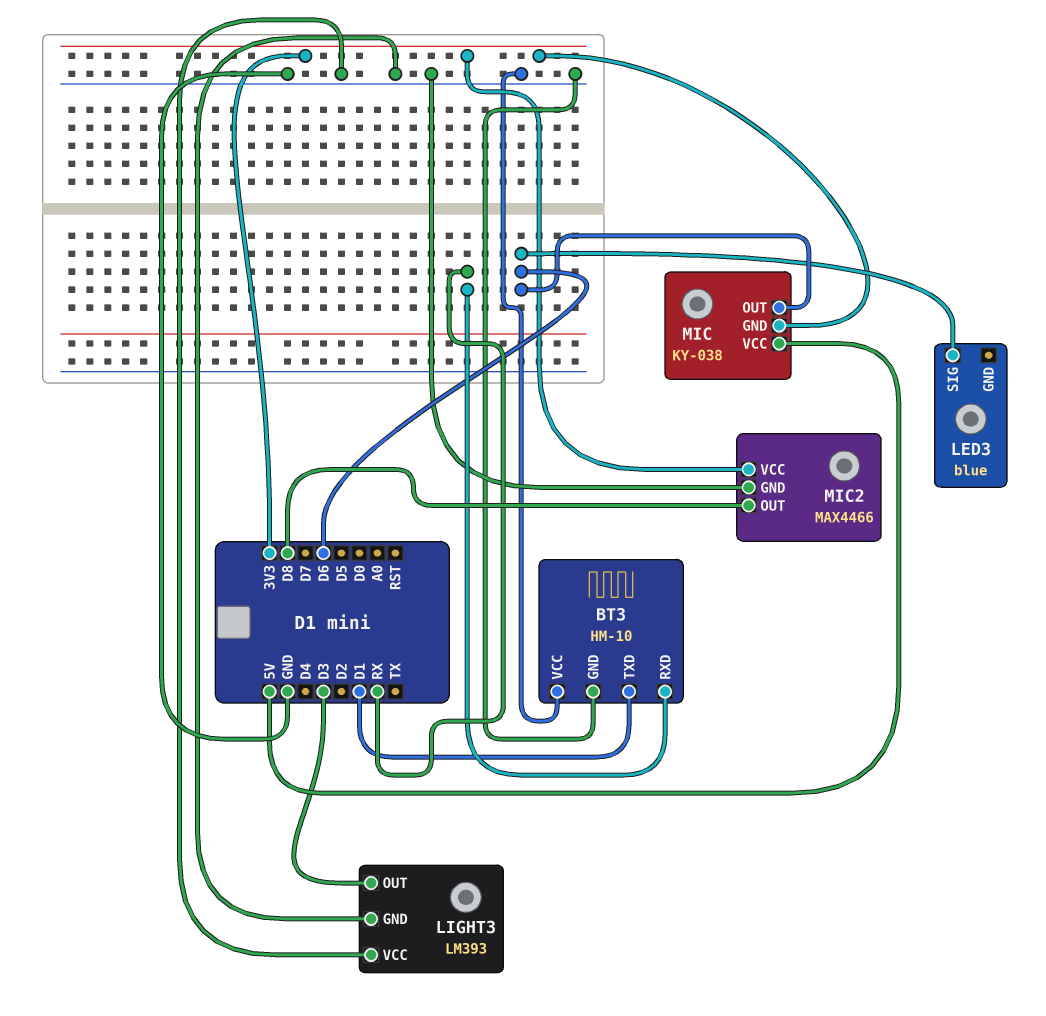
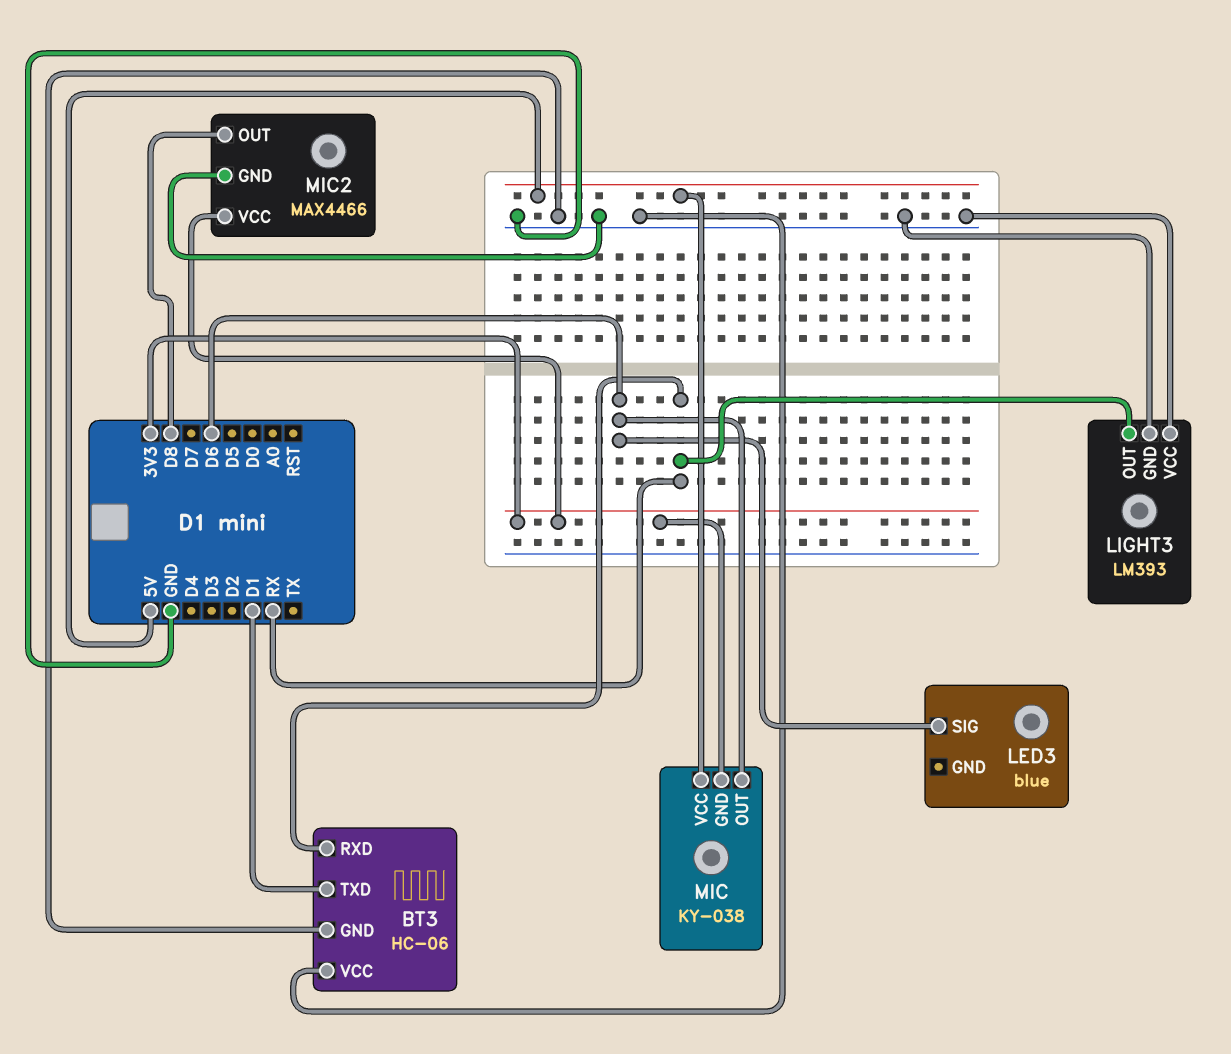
BT3: HM-10 -> HC-06
LIGHT3 pin OUT: D3 -> RX

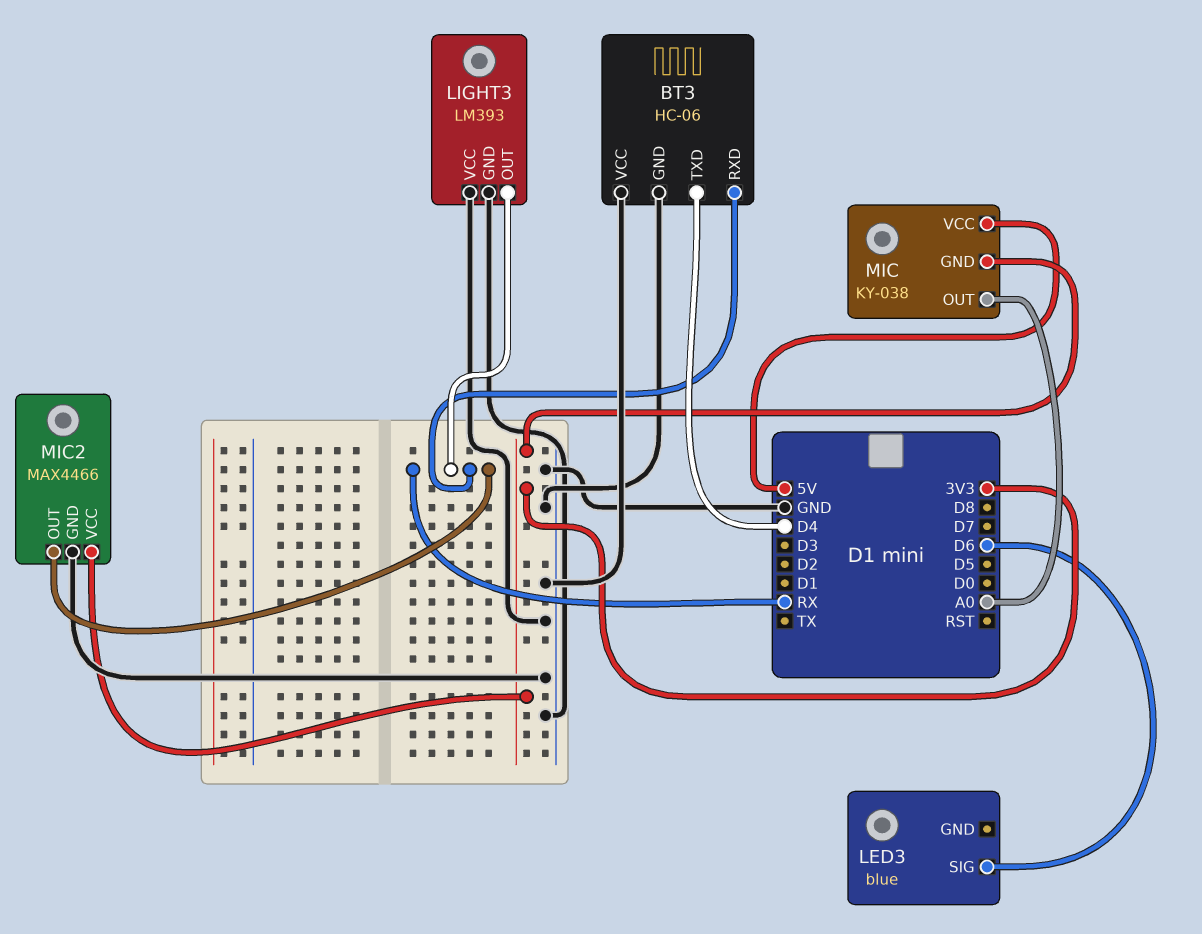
BT3 pin TXD: D1 -> D4
MIC pin OUT: D6 -> A0
MIC2 pin OUT: D8 -> RX

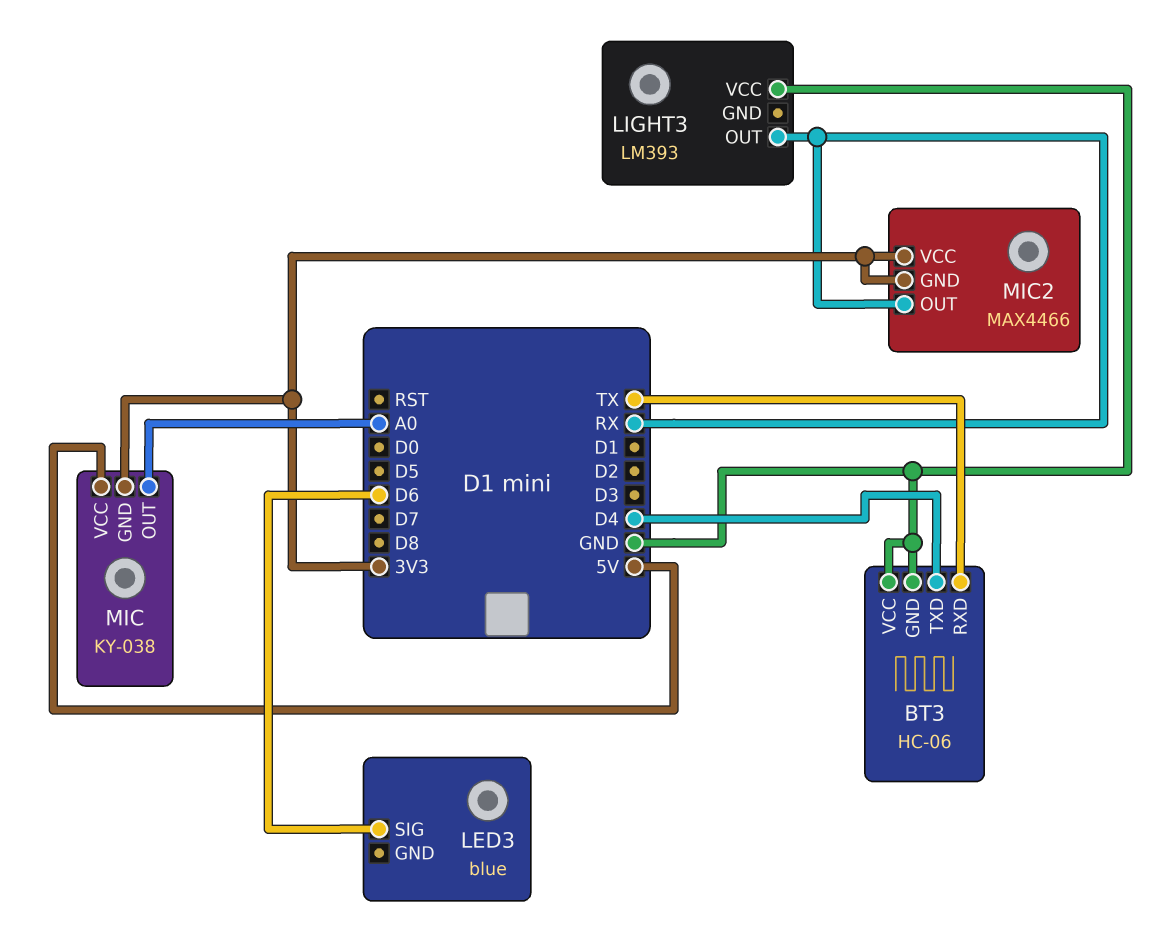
BT3 pin RXD: RX -> TX
LIGHT3 pin GND: GND -> none
MIC2 pin GND: GND -> 3V3

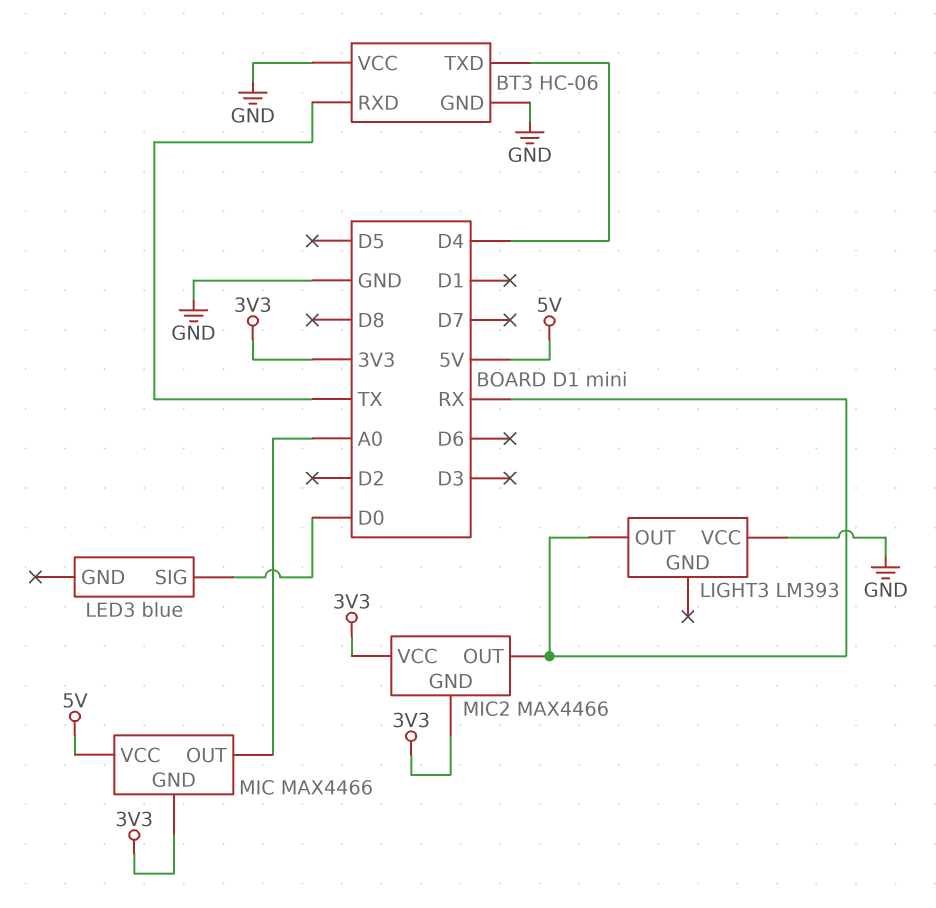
LED3 pin SIG: D6 -> D0
MIC: KY-038 -> MAX4466

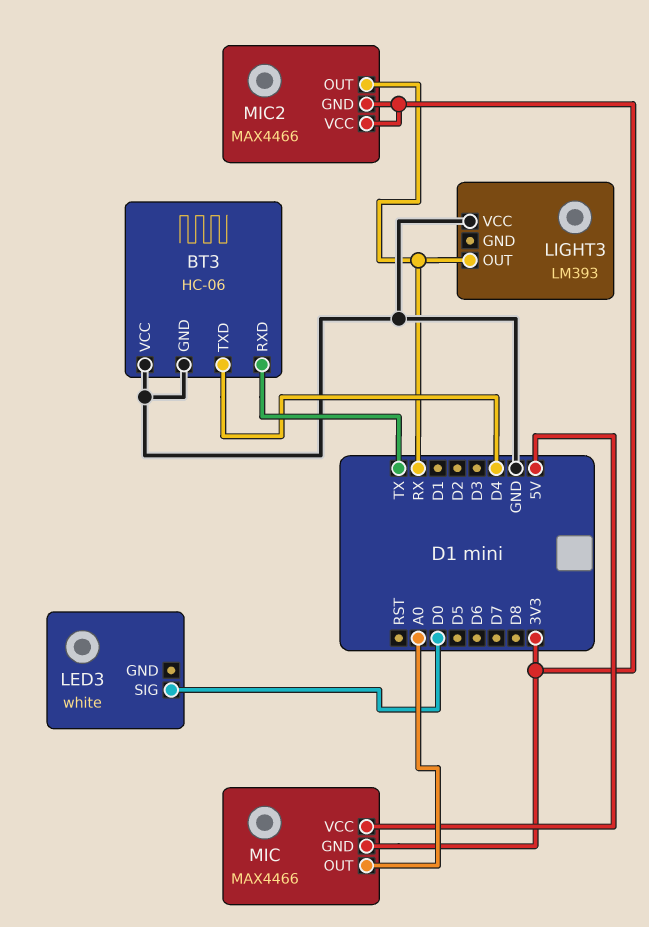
LED3: blue -> white

